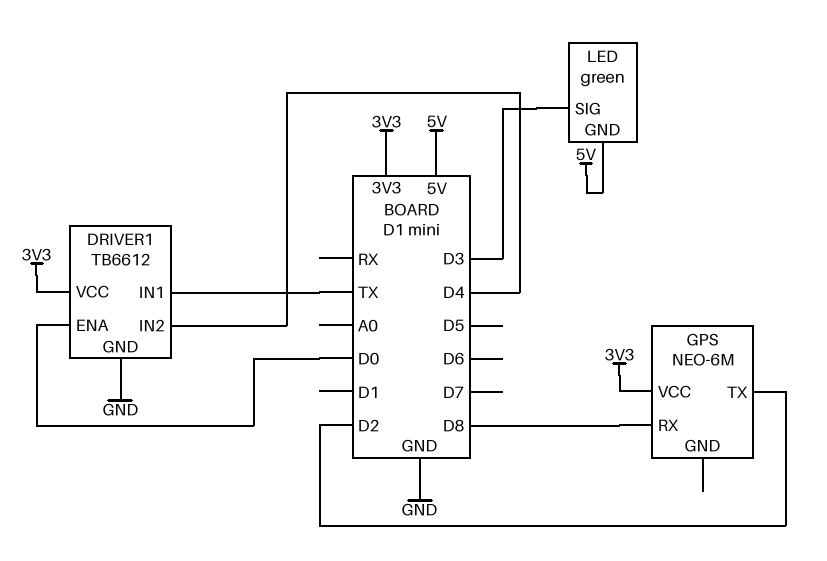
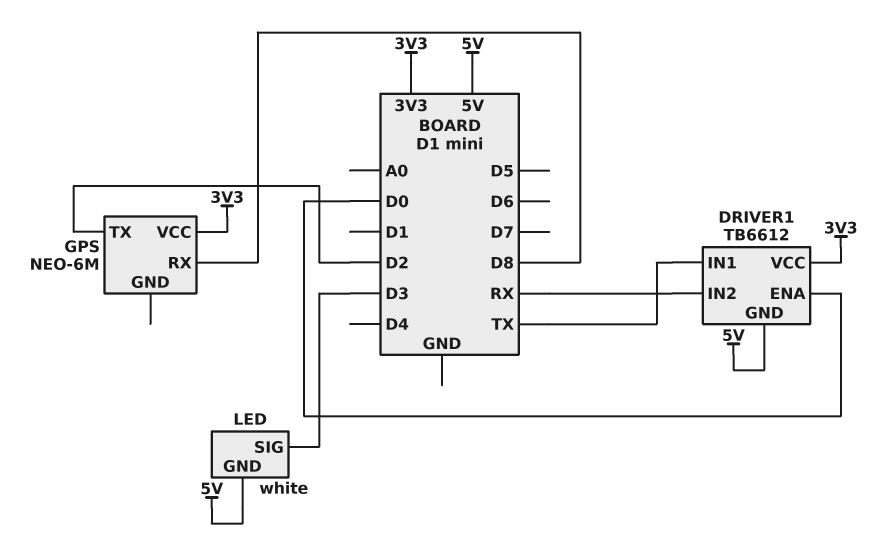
DRIVER1 pin GND: GND -> 5V
DRIVER1 pin IN2: D4 -> RX
LED: green -> white

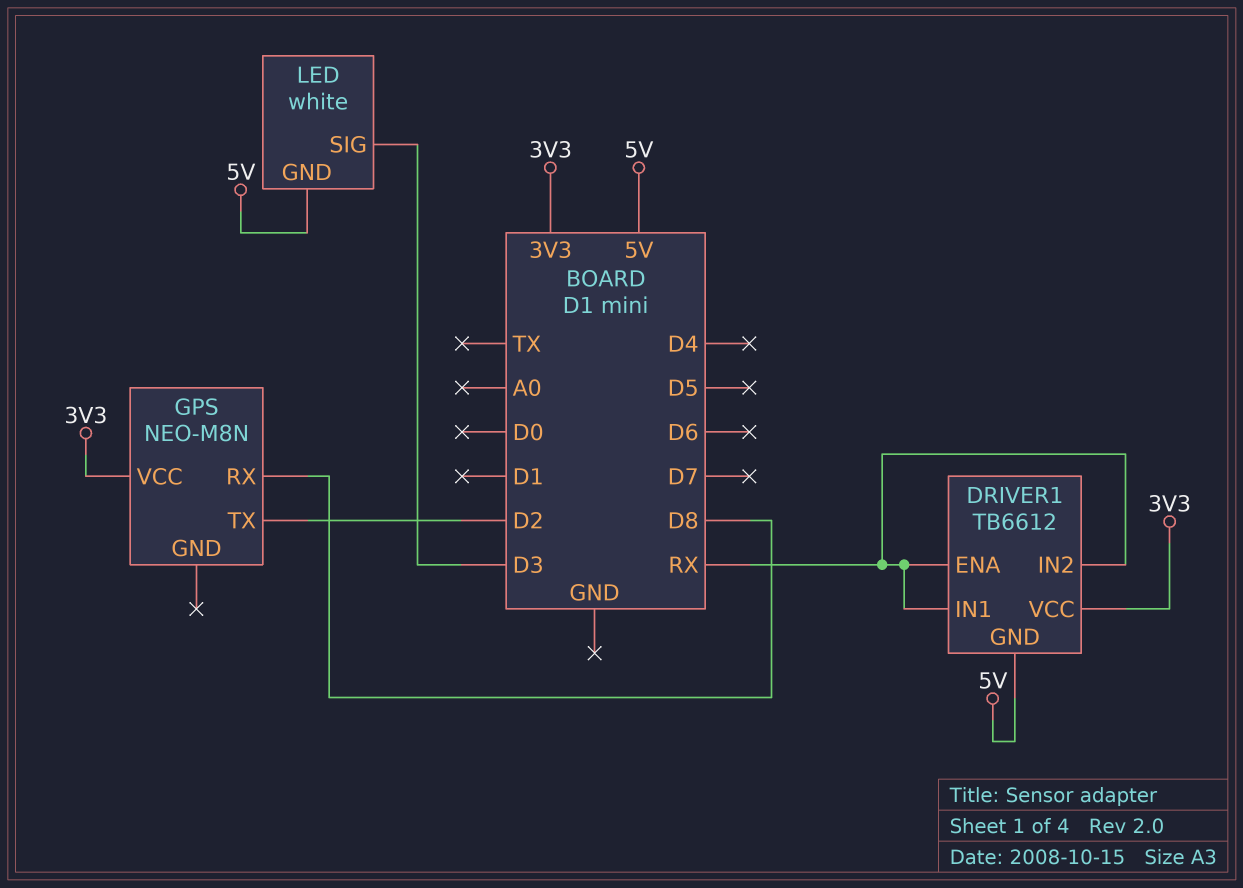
DRIVER1 pin ENA: D0 -> RX
DRIVER1 pin IN1: TX -> RX
GPS: NEO-6M -> NEO-M8N

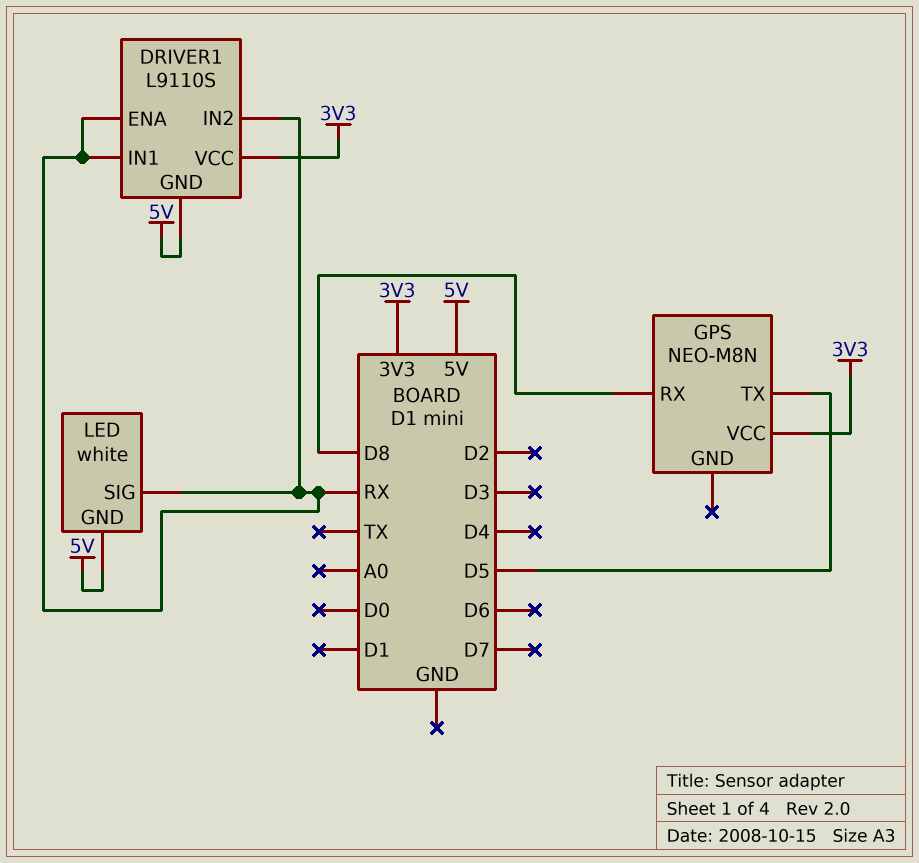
DRIVER1: TB6612 -> L9110S
GPS pin TX: D2 -> D5
LED pin SIG: D3 -> RX

